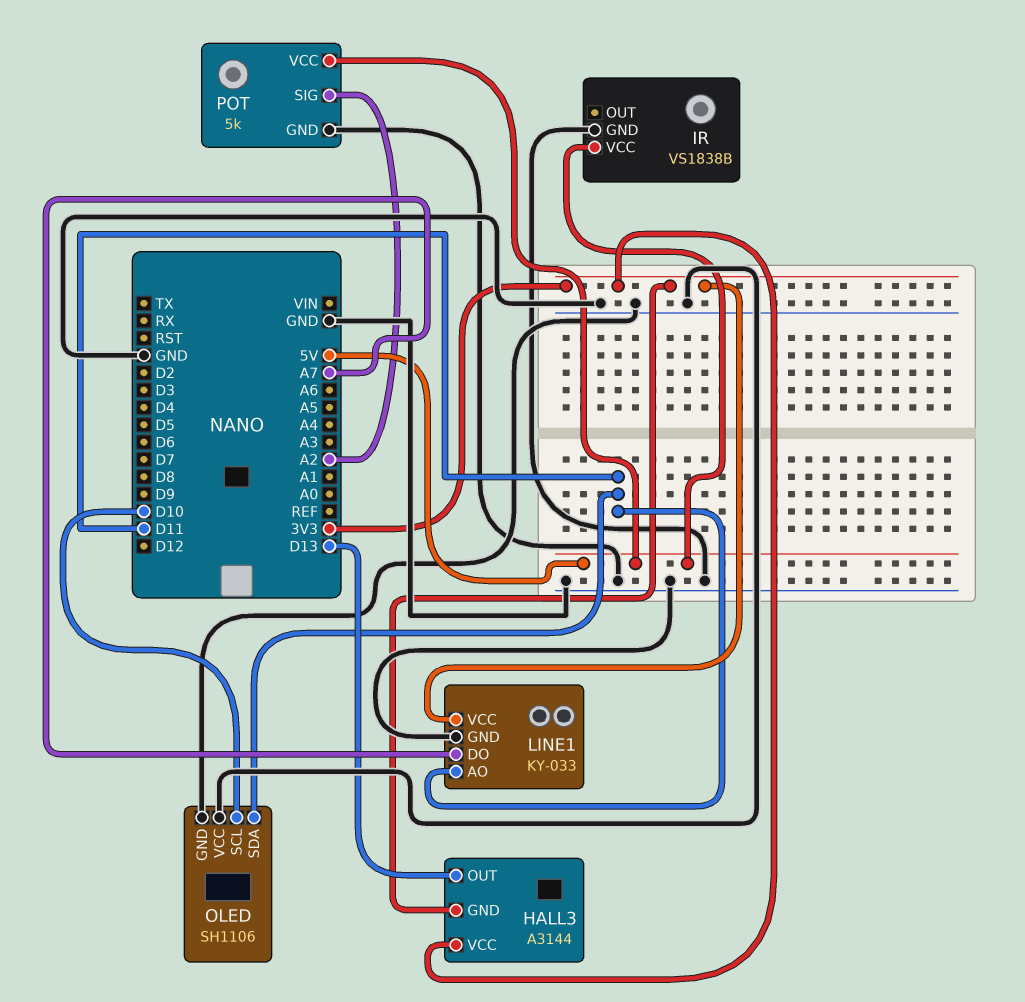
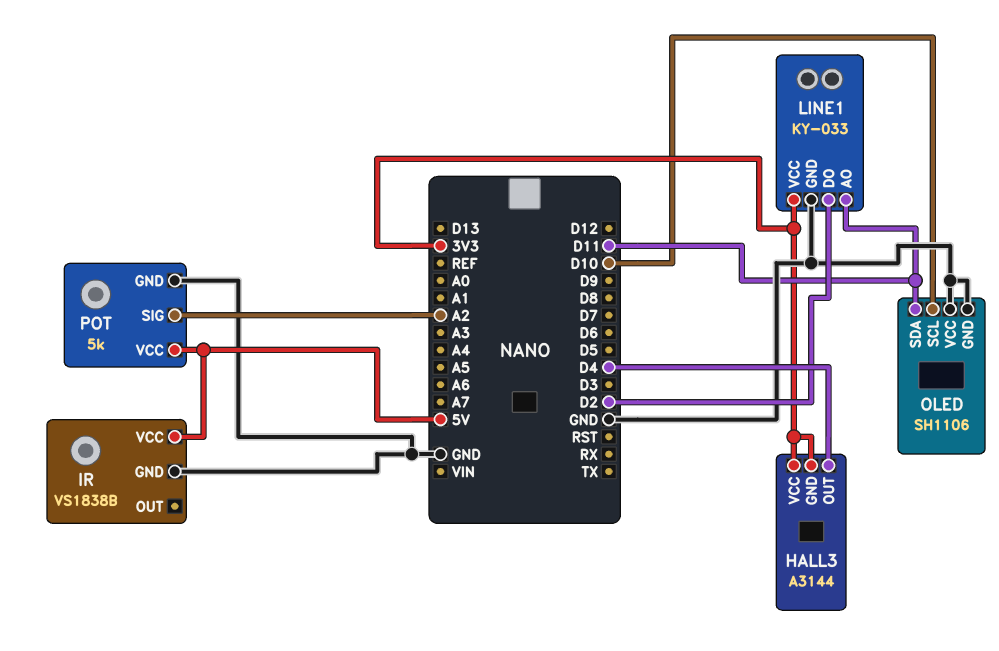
HALL3 pin OUT: D13 -> D4
LINE1 pin DO: A7 -> D2

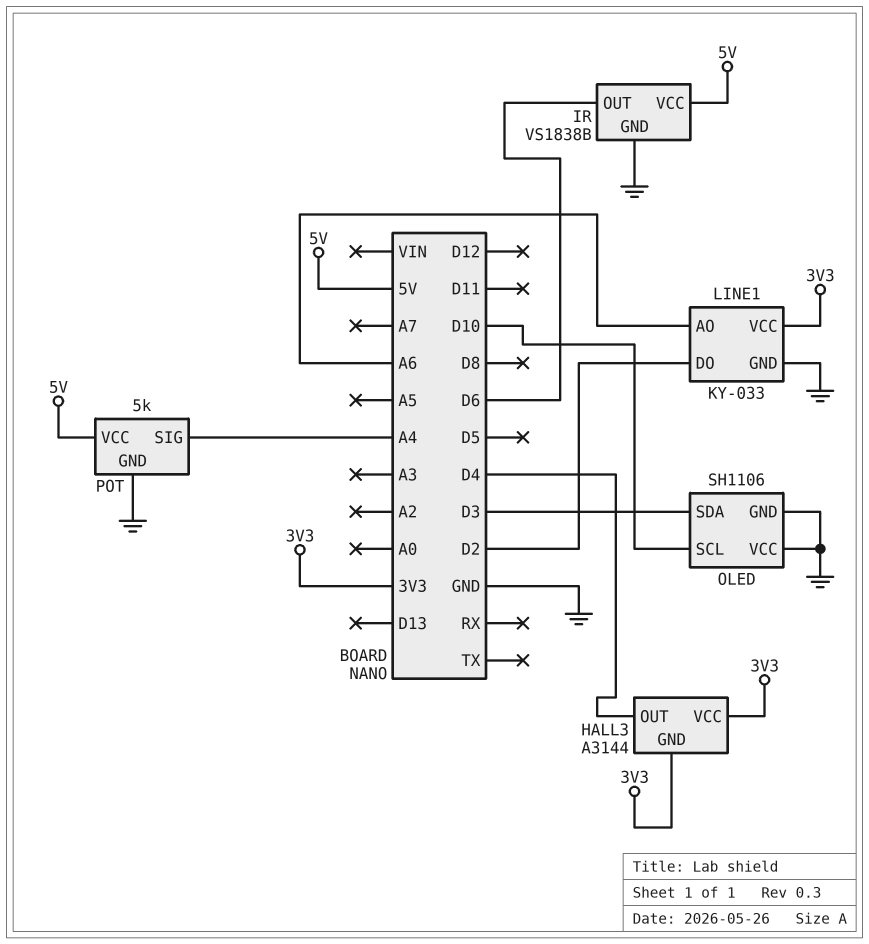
IR pin OUT: none -> D6
LINE1 pin AO: D11 -> A6
OLED pin SDA: D11 -> D3
POT pin SIG: A2 -> A4

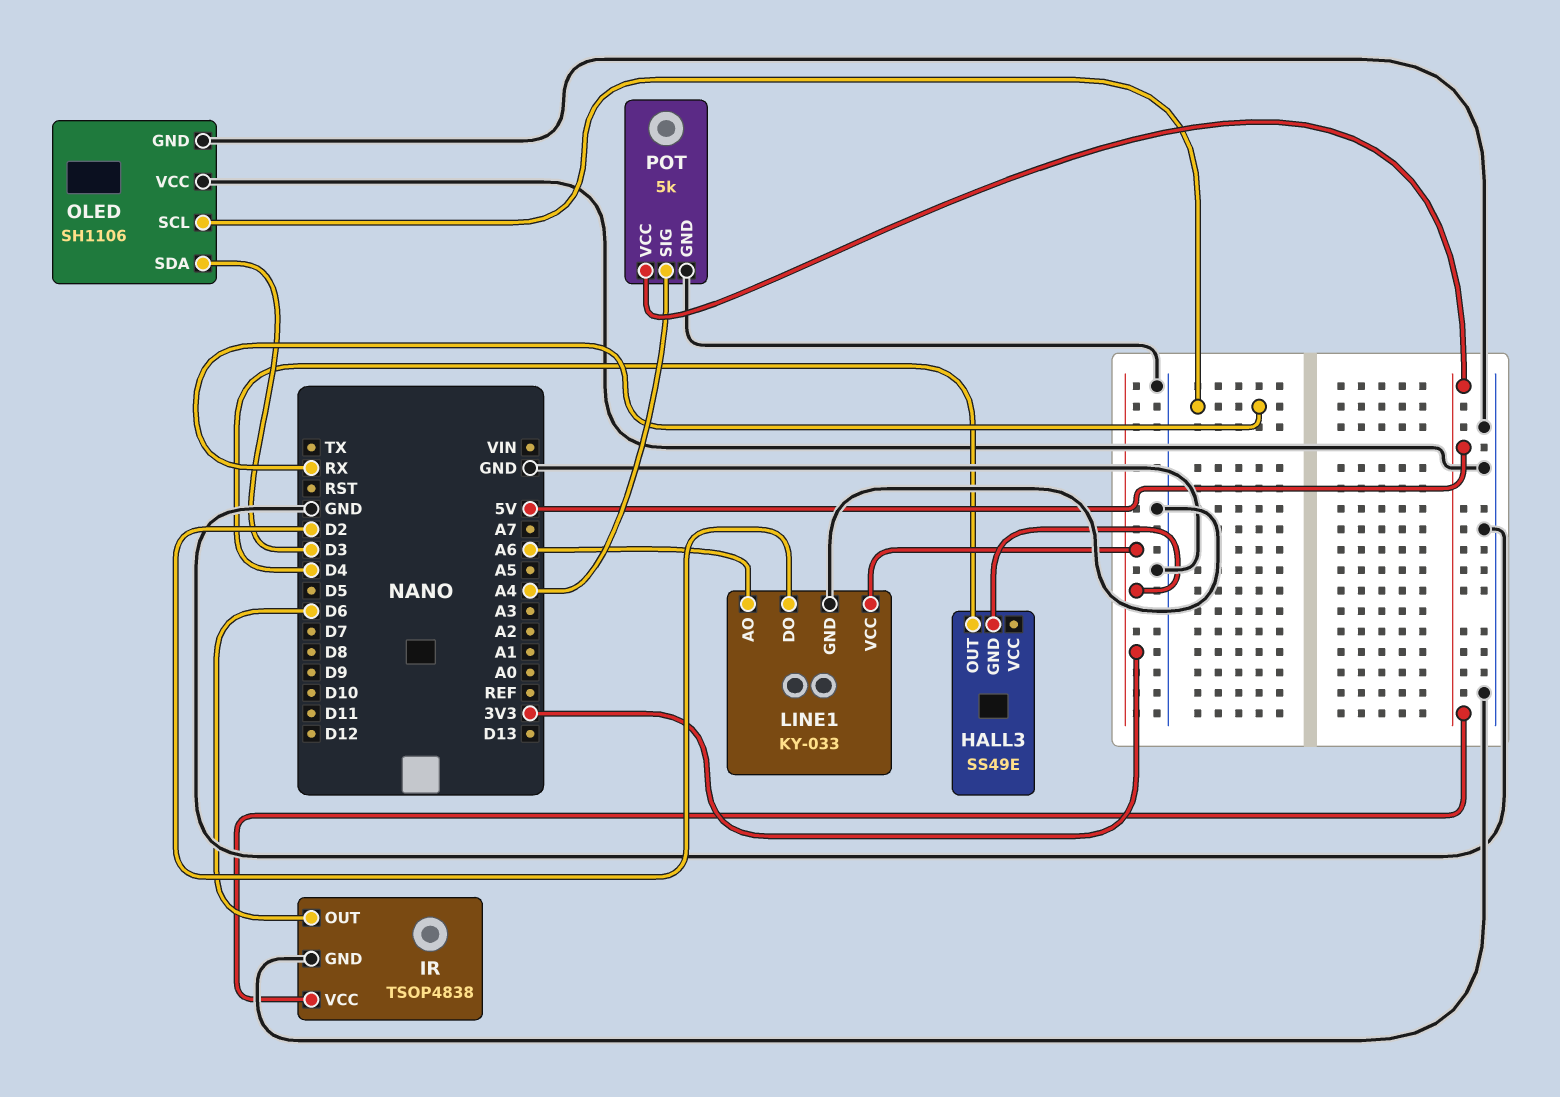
HALL3: A3144 -> SS49E
HALL3 pin VCC: 3V3 -> none
IR: VS1838B -> TSOP4838
OLED pin SCL: D10 -> RX

